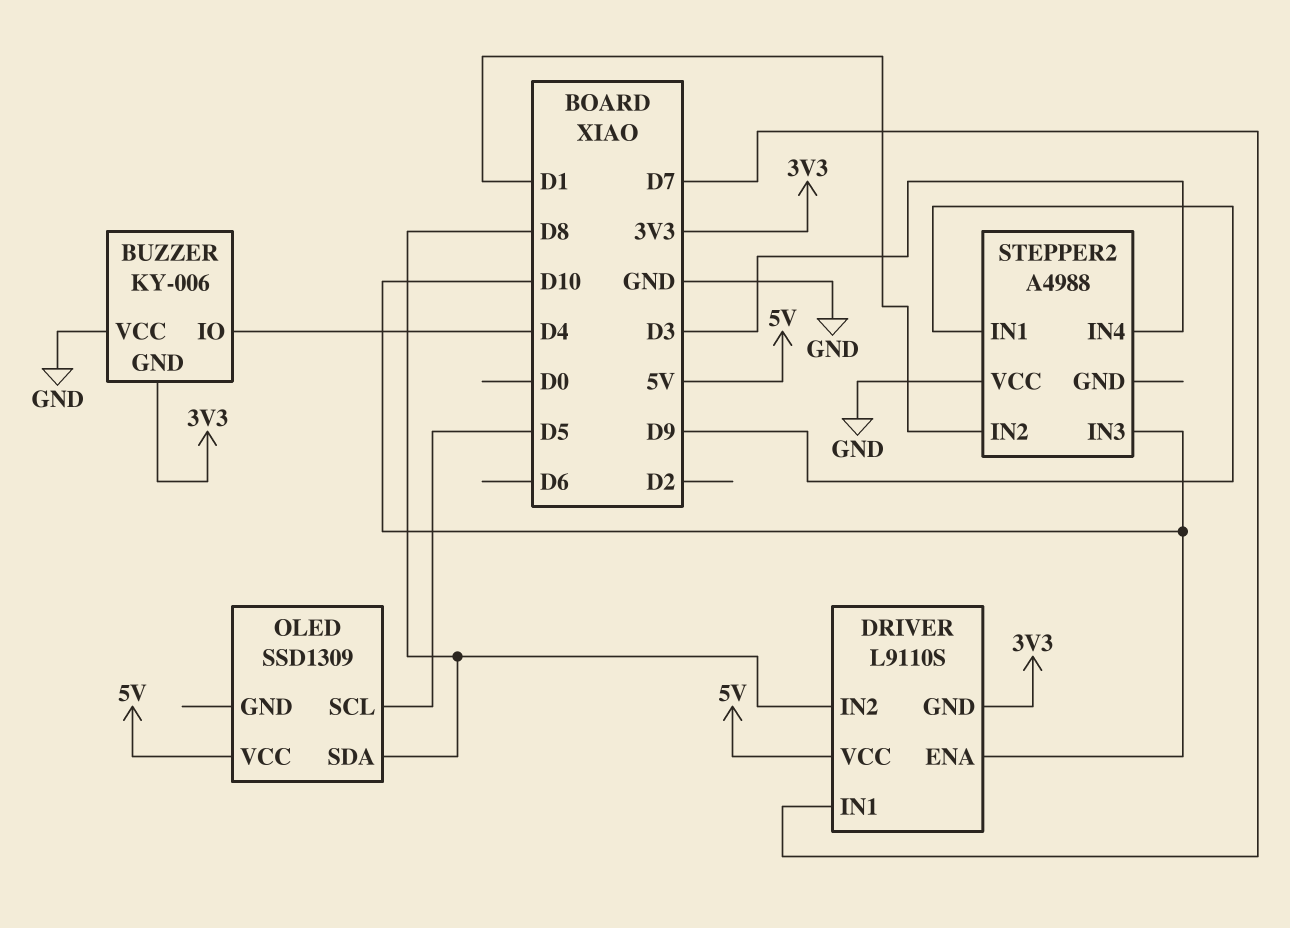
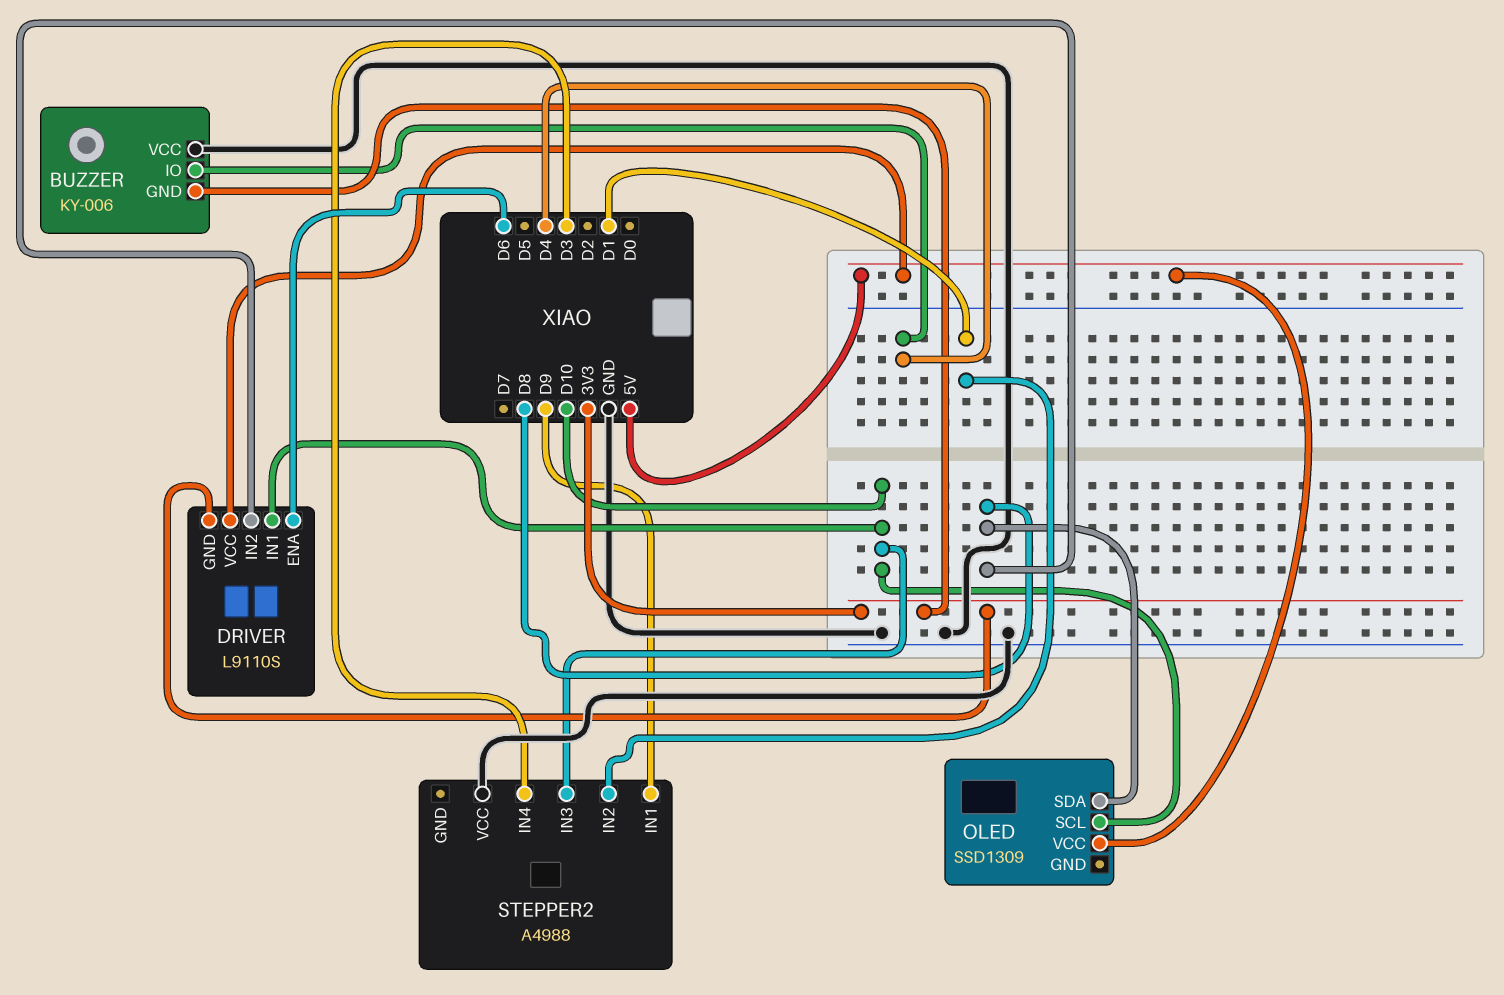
DRIVER pin ENA: D10 -> D6
DRIVER pin IN1: D7 -> D10
OLED pin SCL: D5 -> D10

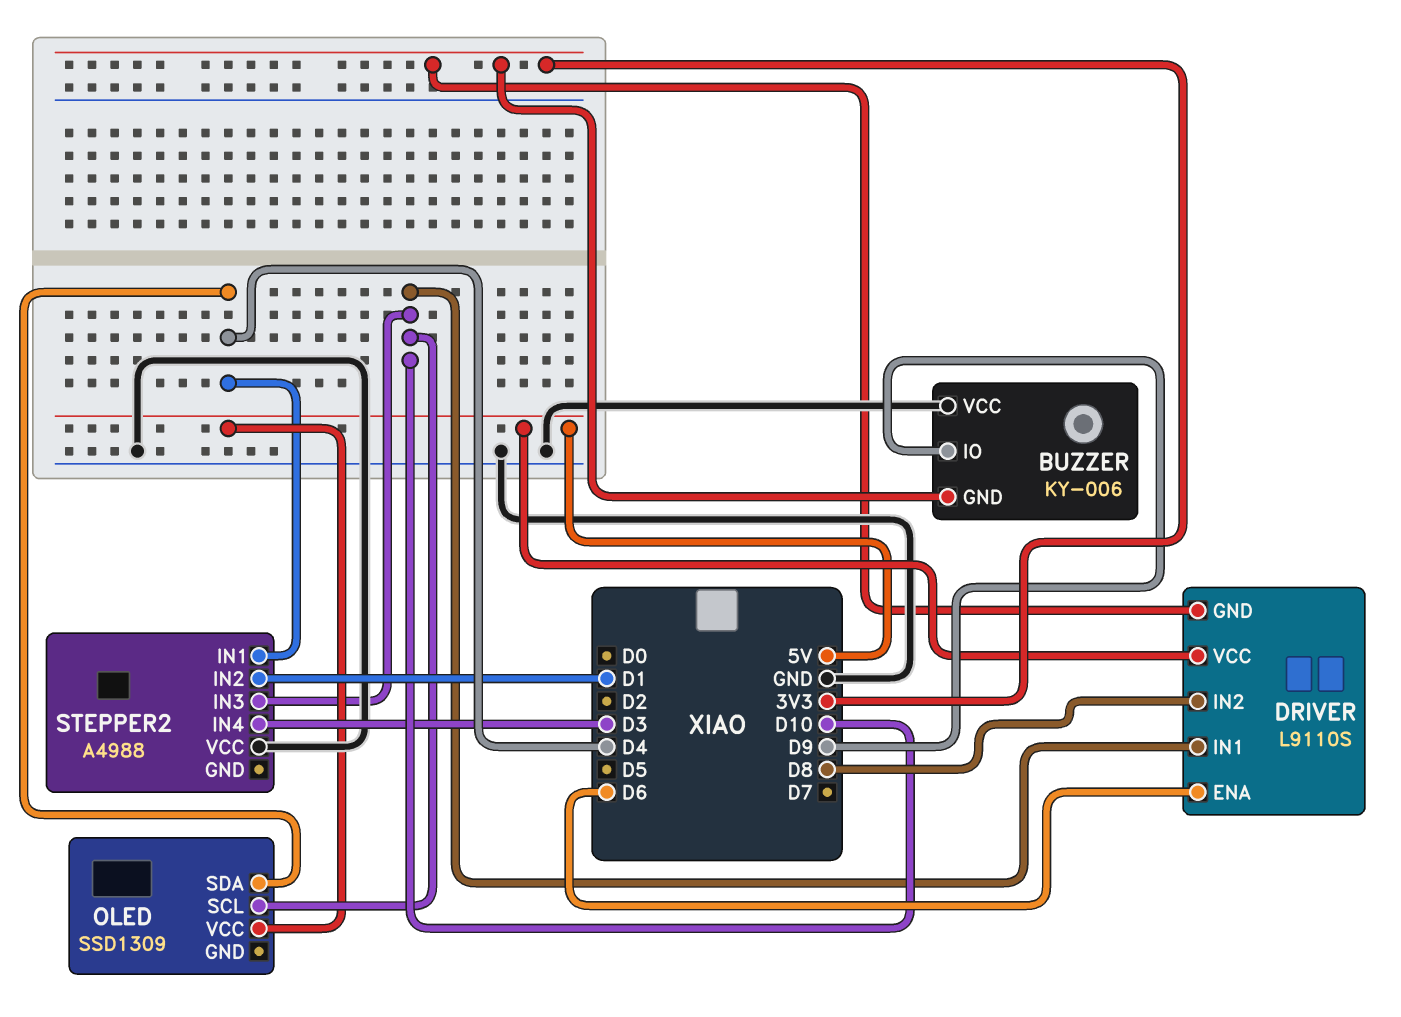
BUZZER pin IO: D4 -> D9
OLED pin SDA: D8 -> D4
STEPPER2 pin IN1: D9 -> D4

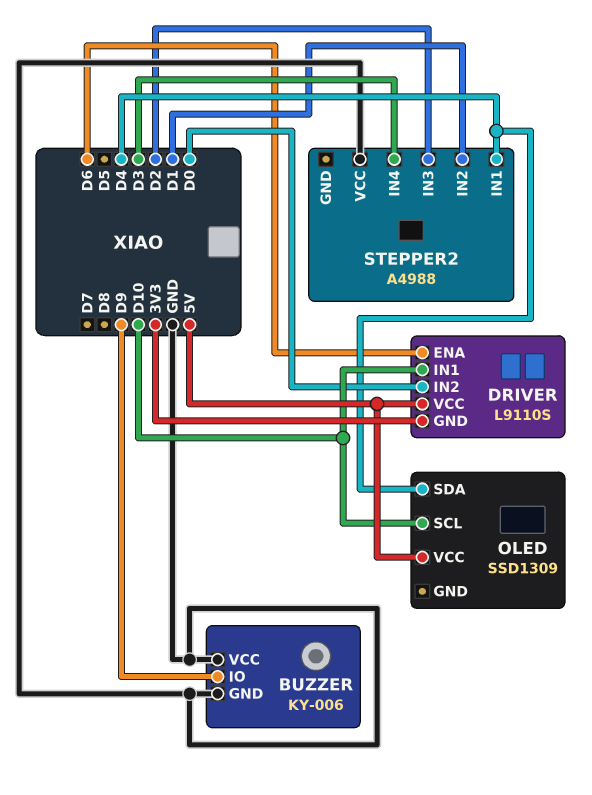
BUZZER pin GND: 3V3 -> GND
DRIVER pin IN2: D8 -> D0
STEPPER2 pin IN3: D10 -> D2

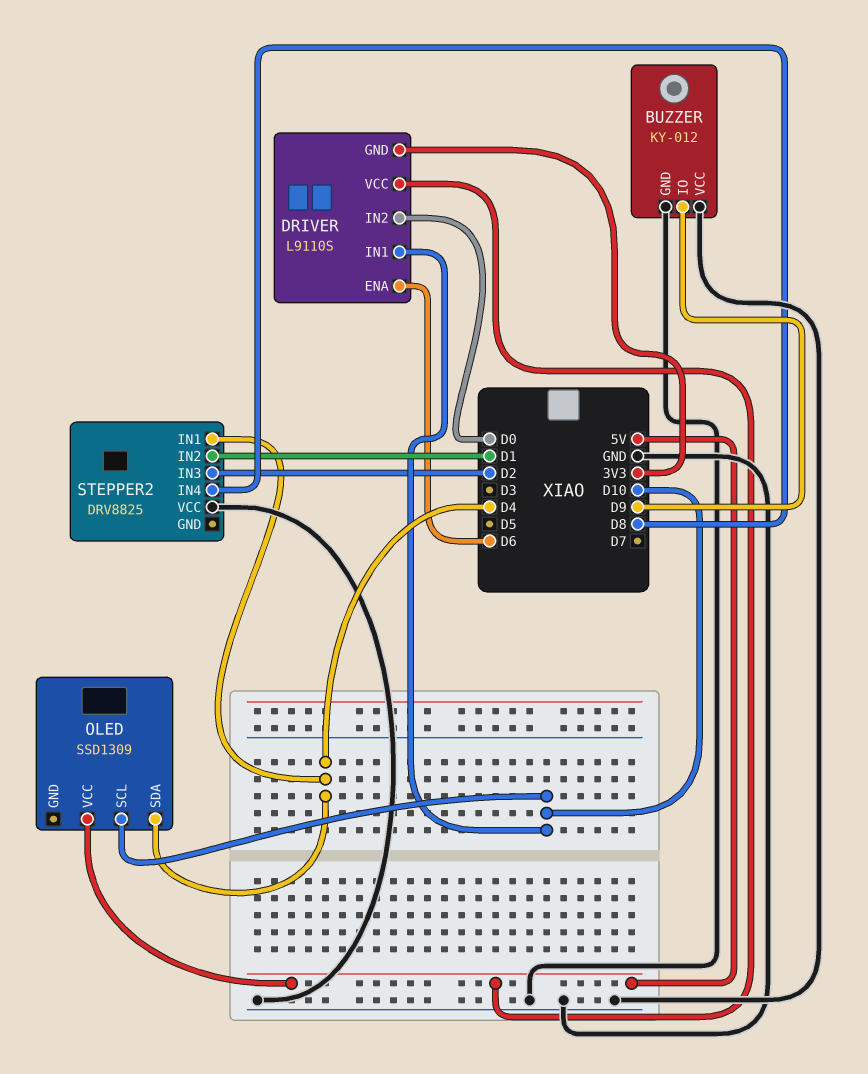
BUZZER: KY-006 -> KY-012
STEPPER2: A4988 -> DRV8825
STEPPER2 pin IN4: D3 -> D8

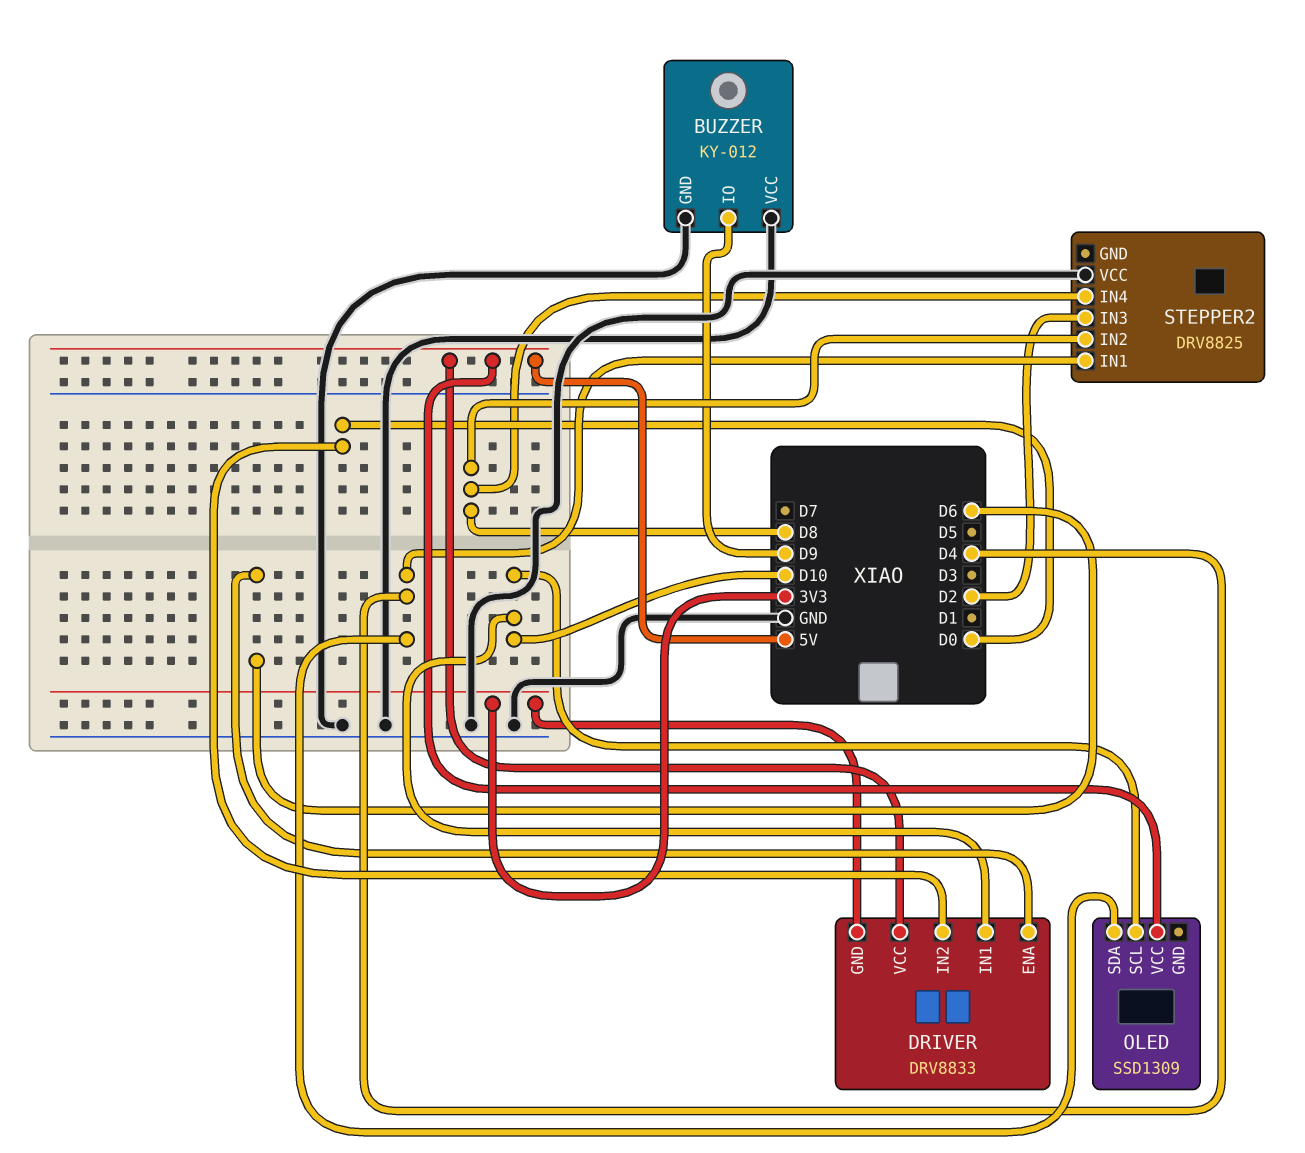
DRIVER: L9110S -> DRV8833
STEPPER2 pin IN2: D1 -> D8

